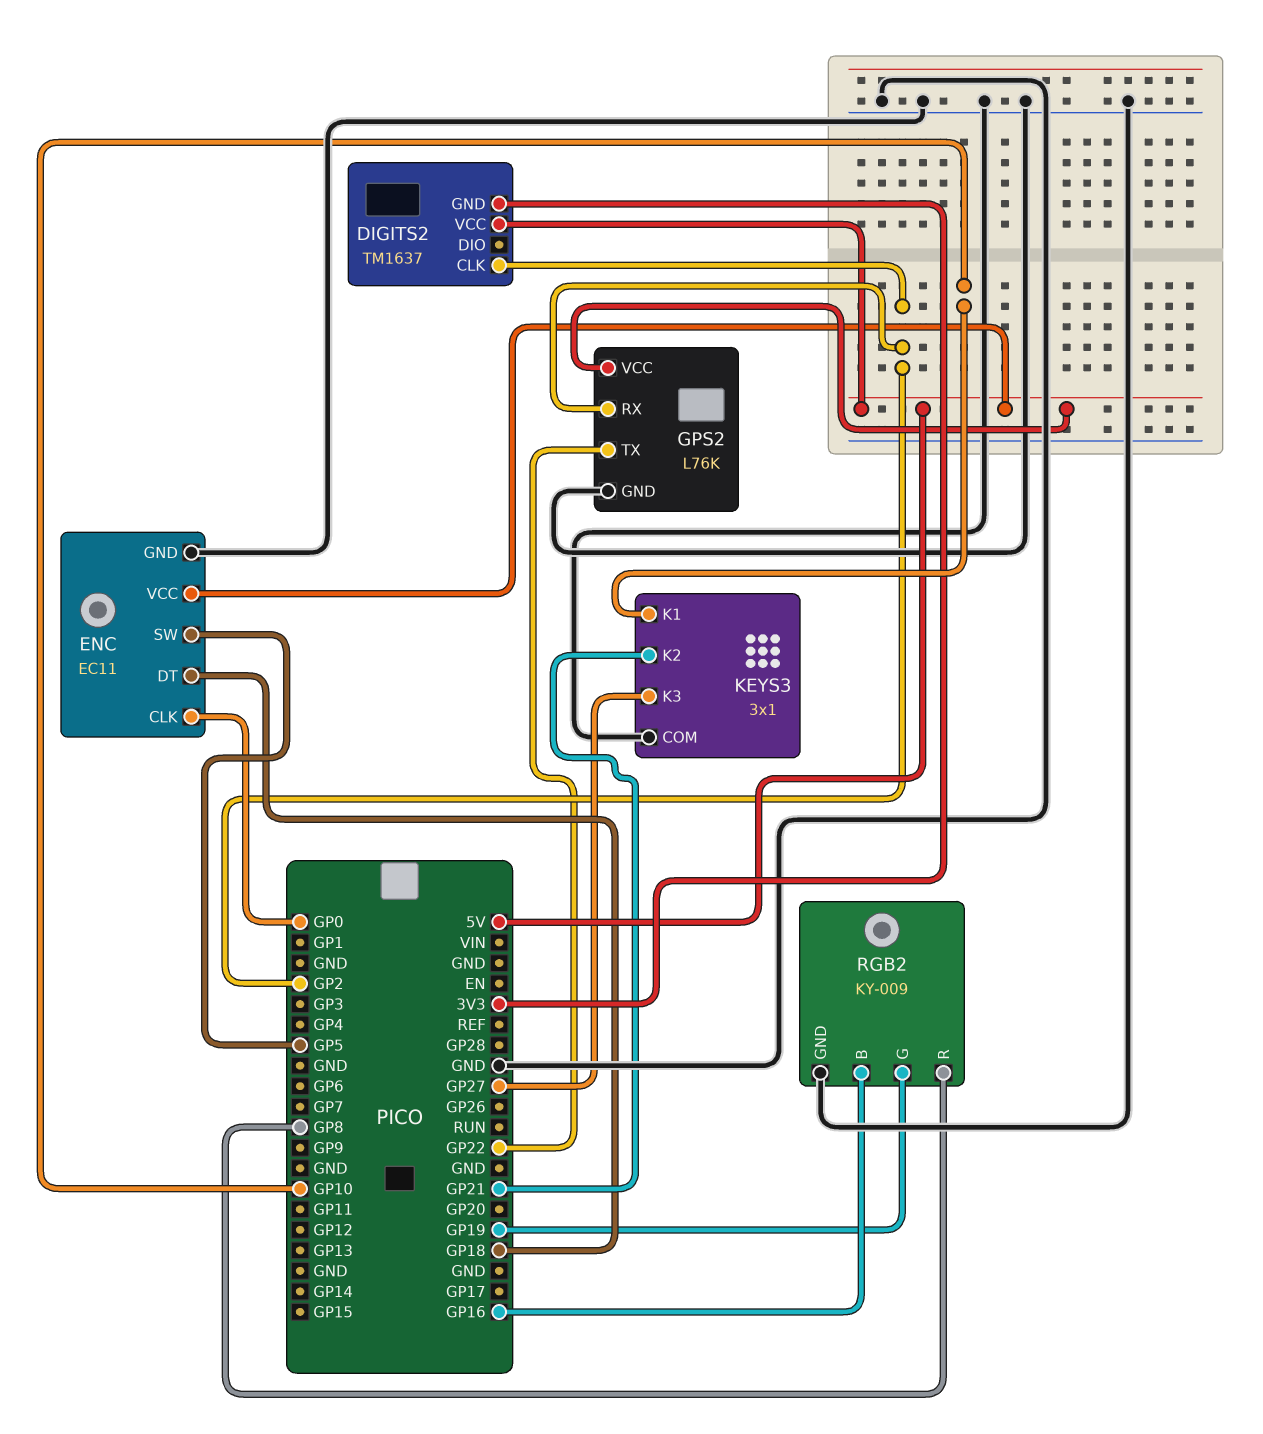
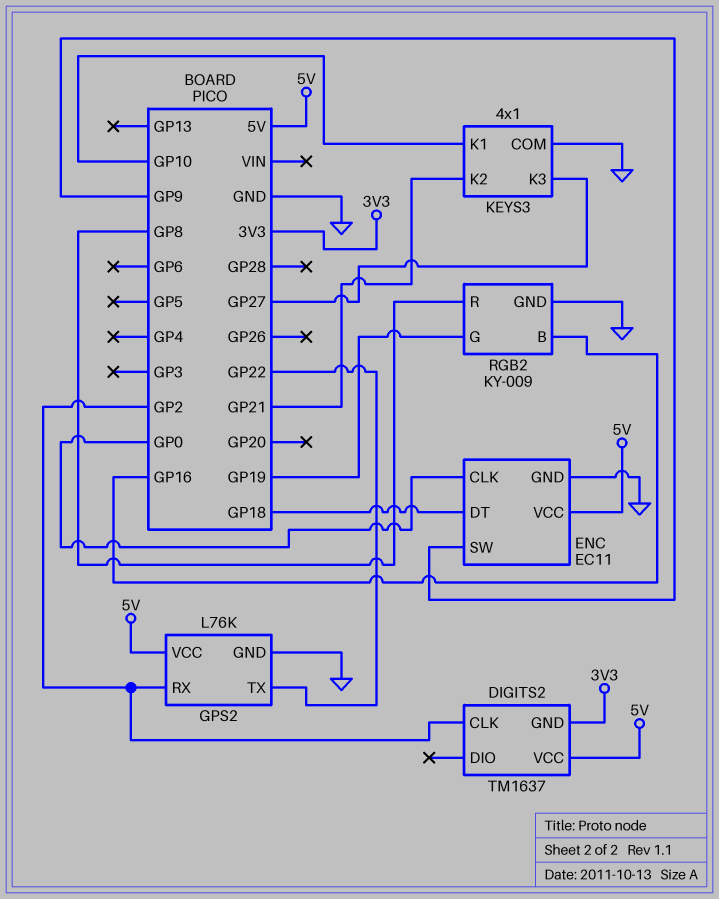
ENC pin SW: GP5 -> GP9
KEYS3: 3x1 -> 4x1

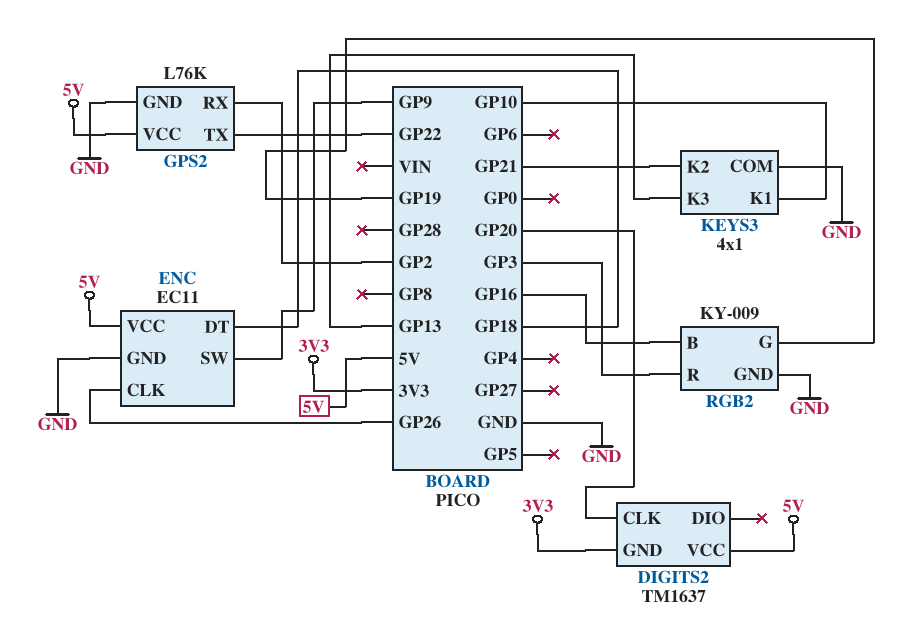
DIGITS2 pin CLK: GP2 -> GP20
ENC pin CLK: GP0 -> GP26
KEYS3 pin K3: GP27 -> GP13
RGB2 pin R: GP8 -> GP3

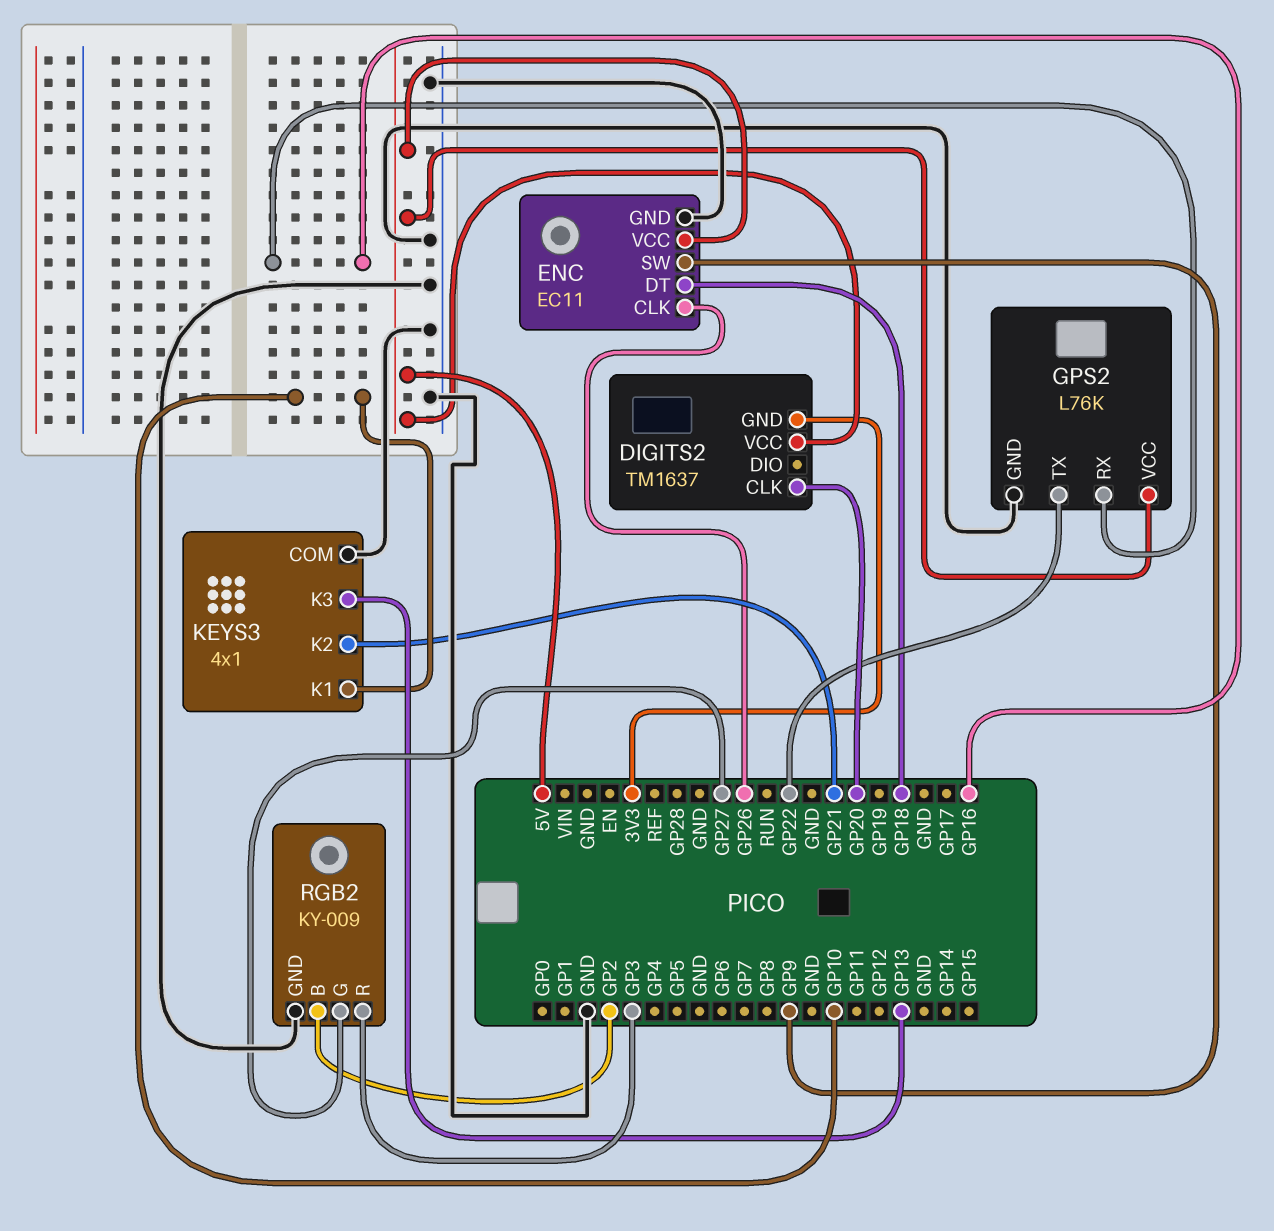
GPS2 pin RX: GP2 -> GP16
RGB2 pin B: GP16 -> GP2
RGB2 pin G: GP19 -> GP27

